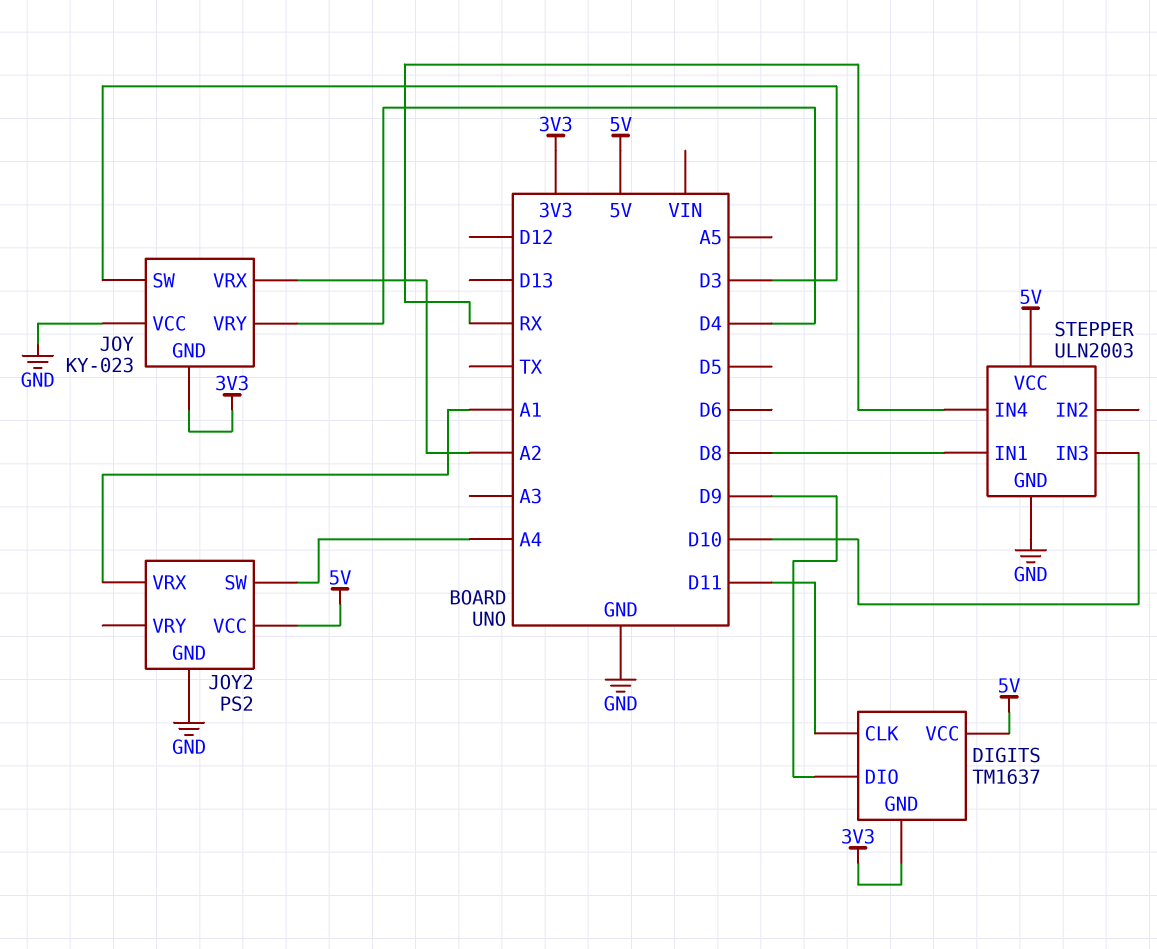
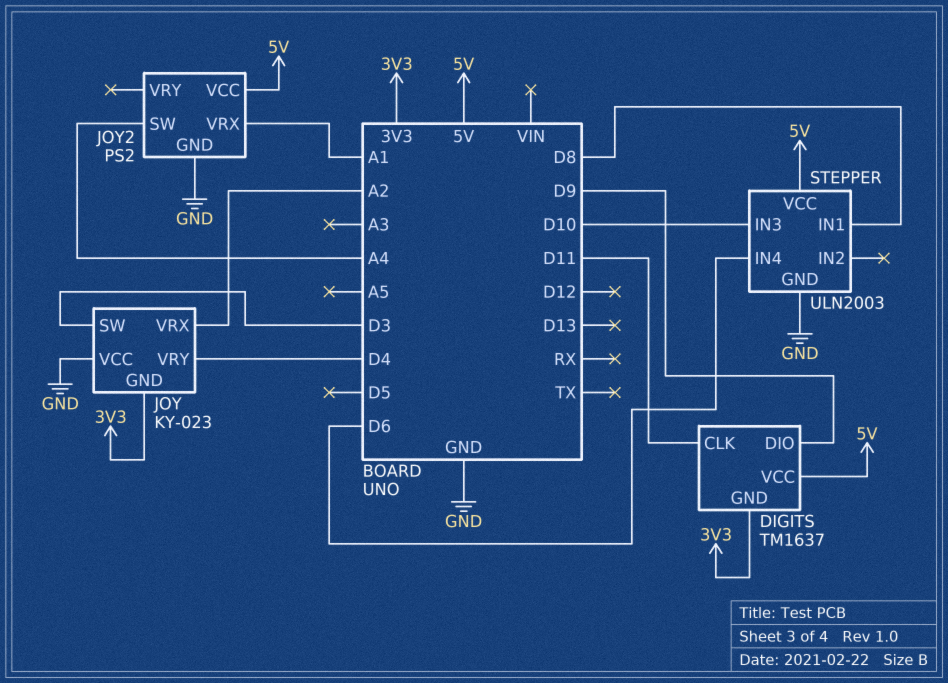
STEPPER pin IN4: RX -> D6

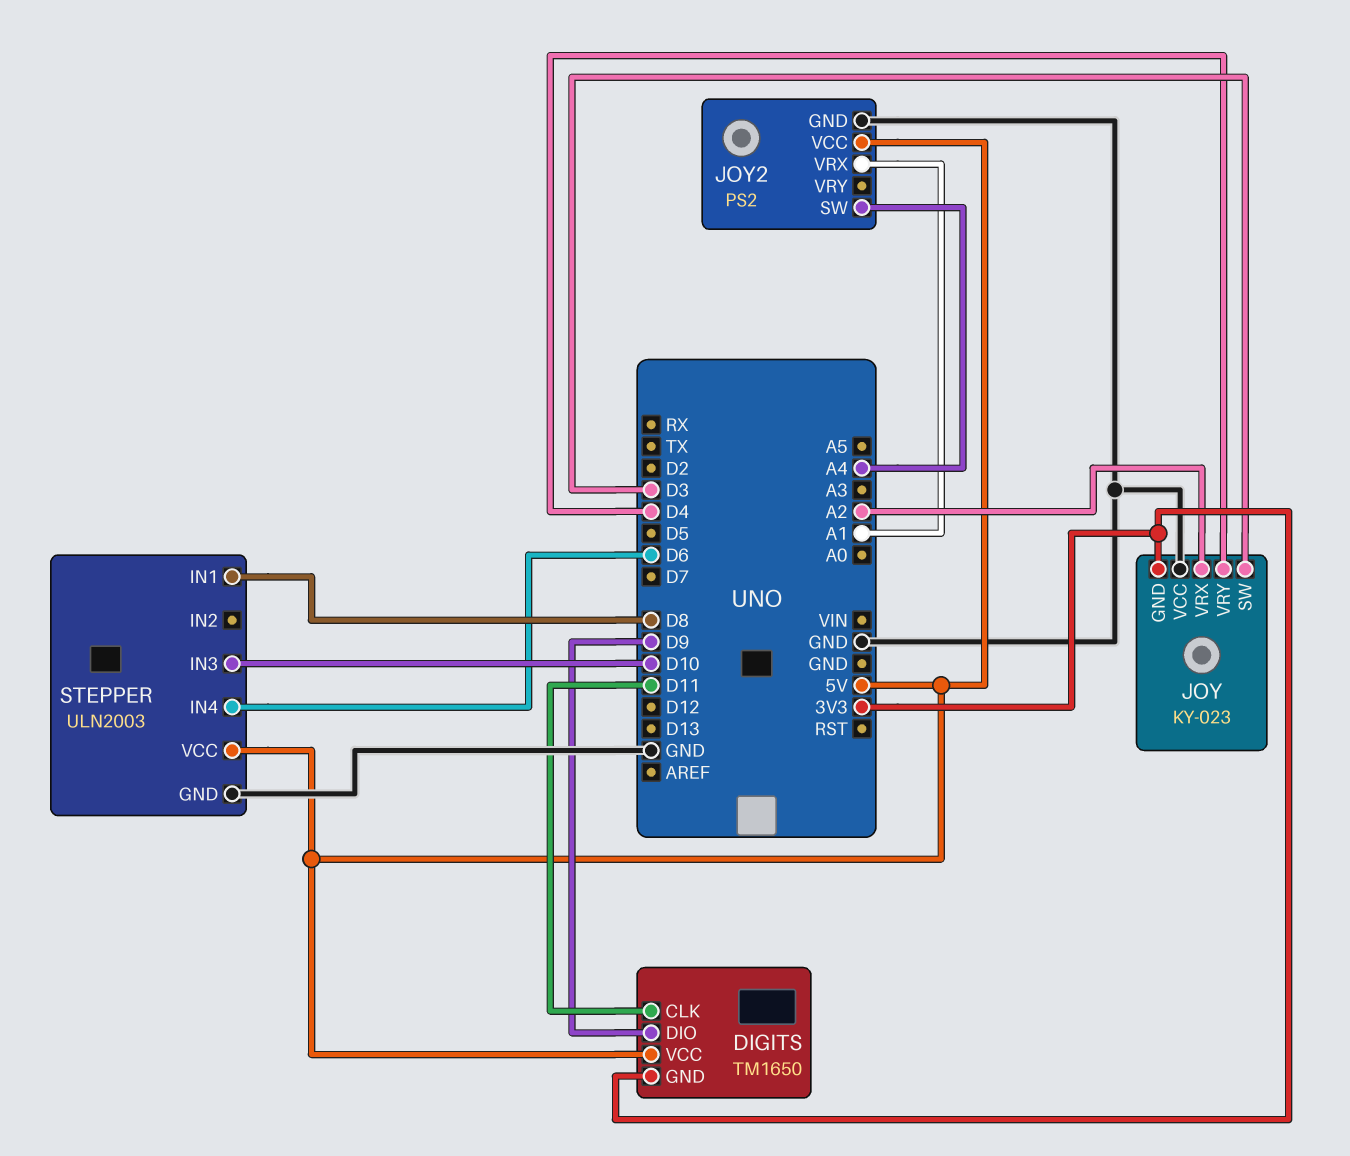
DIGITS: TM1637 -> TM1650

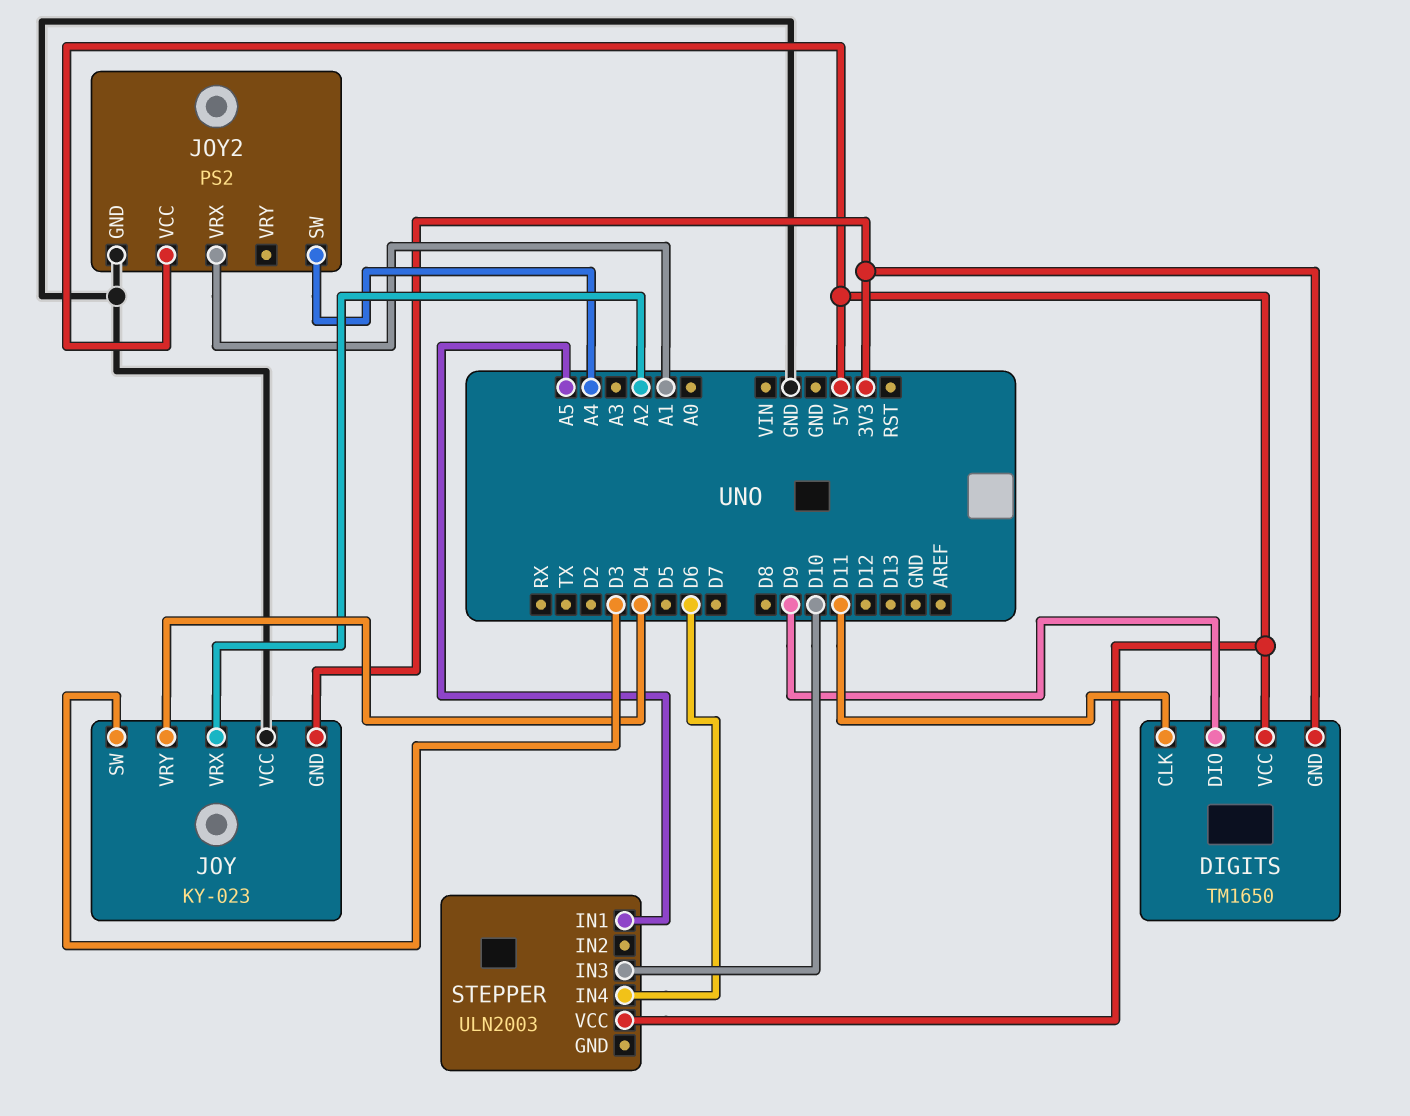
STEPPER pin GND: GND -> none
STEPPER pin IN1: D8 -> A5

